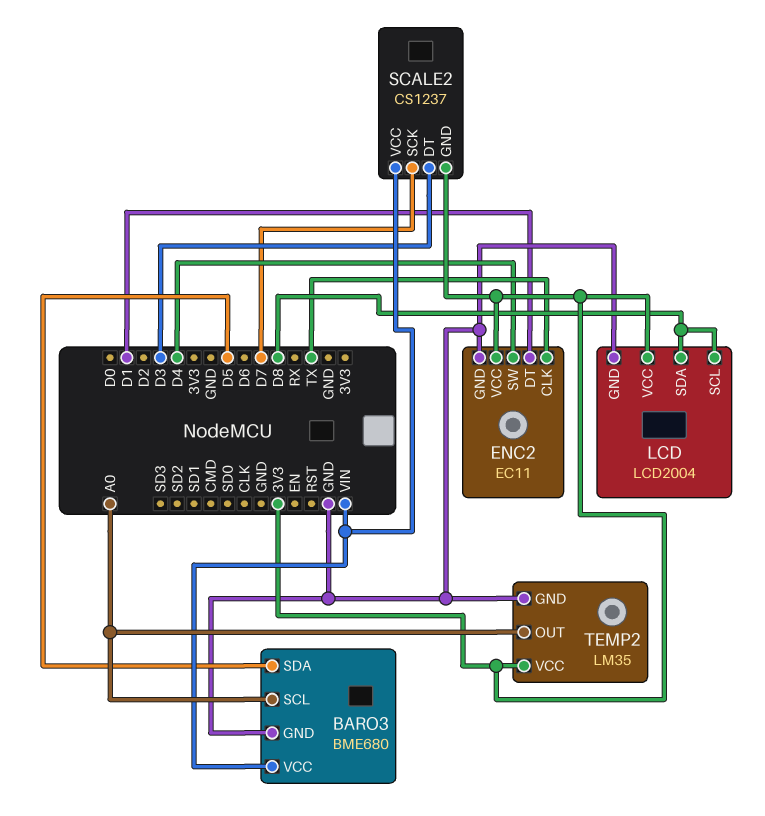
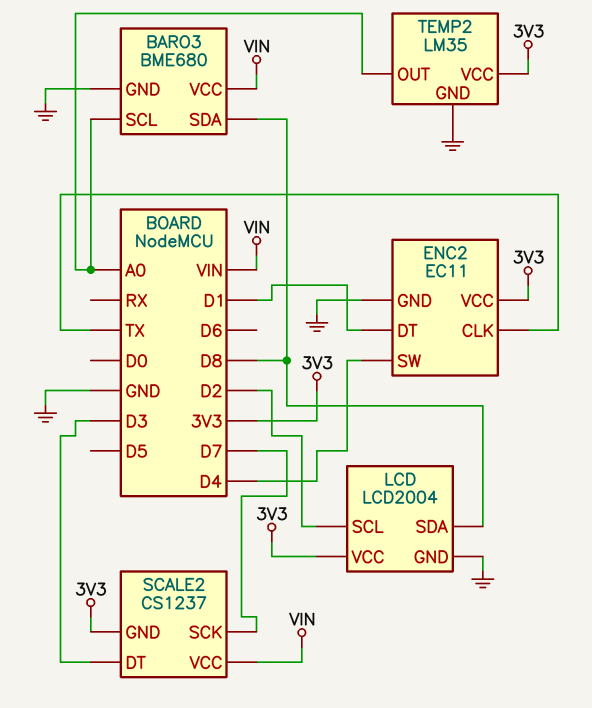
BARO3 pin SDA: D5 -> D8
LCD pin SCL: D8 -> D2

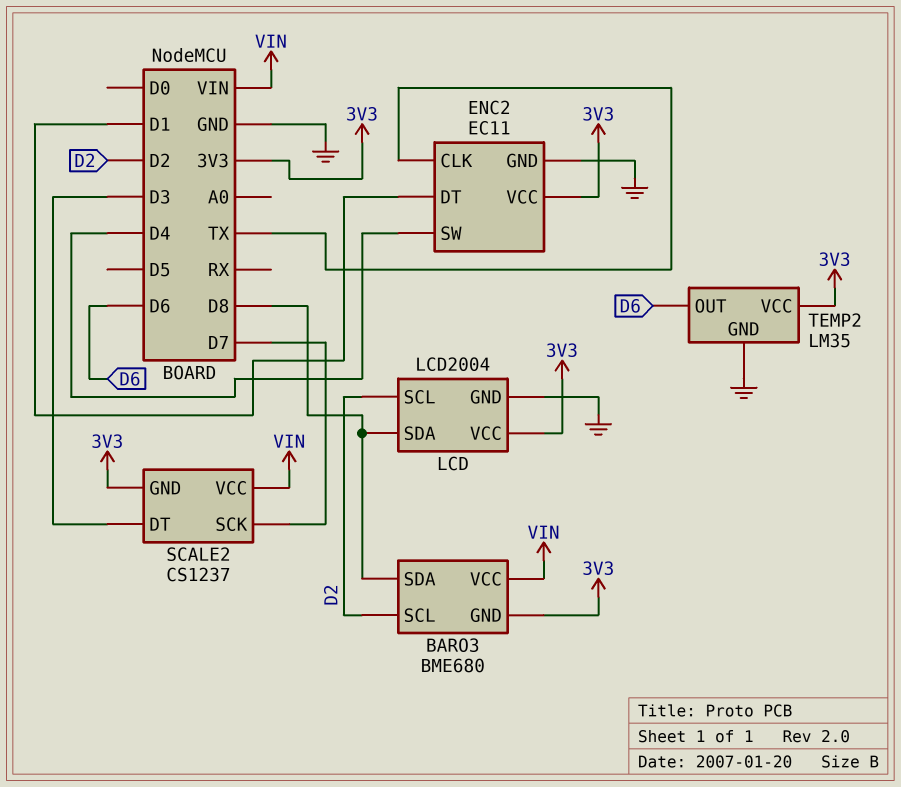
BARO3 pin GND: GND -> 3V3
BARO3 pin SCL: A0 -> D2
TEMP2 pin OUT: A0 -> D6

